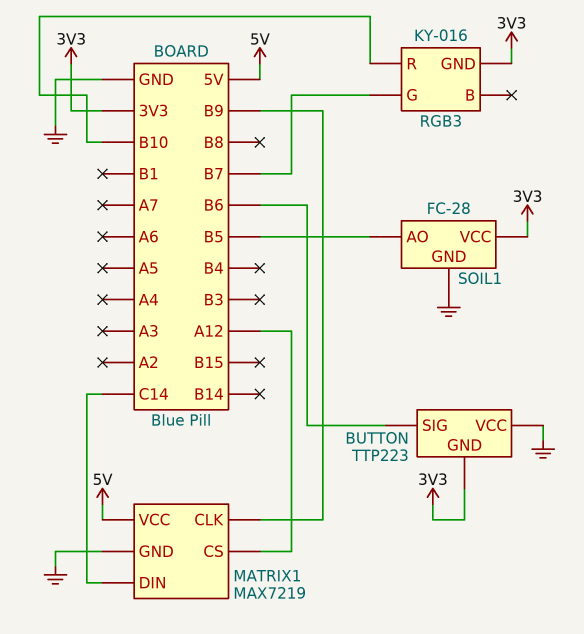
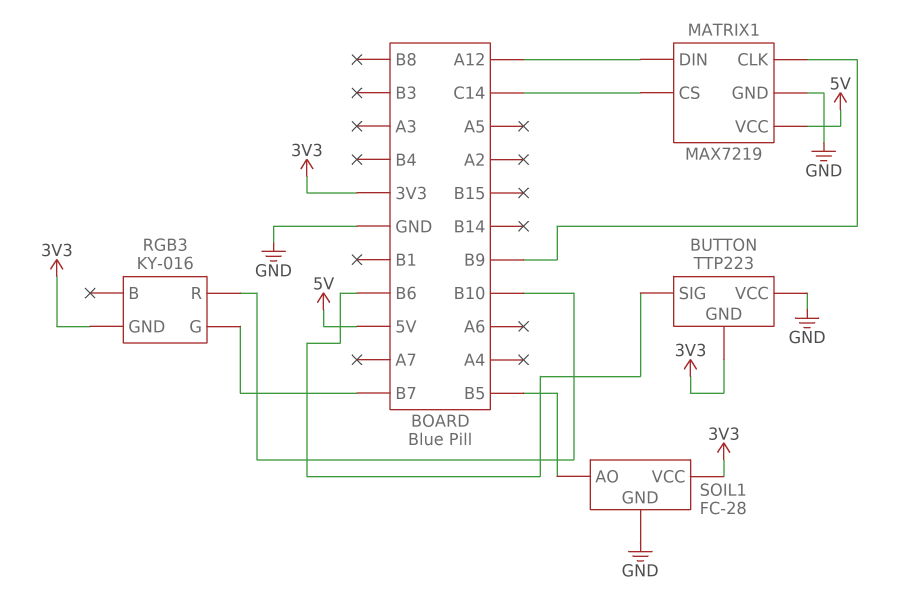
MATRIX1 pin CS: A12 -> C14
MATRIX1 pin DIN: C14 -> A12

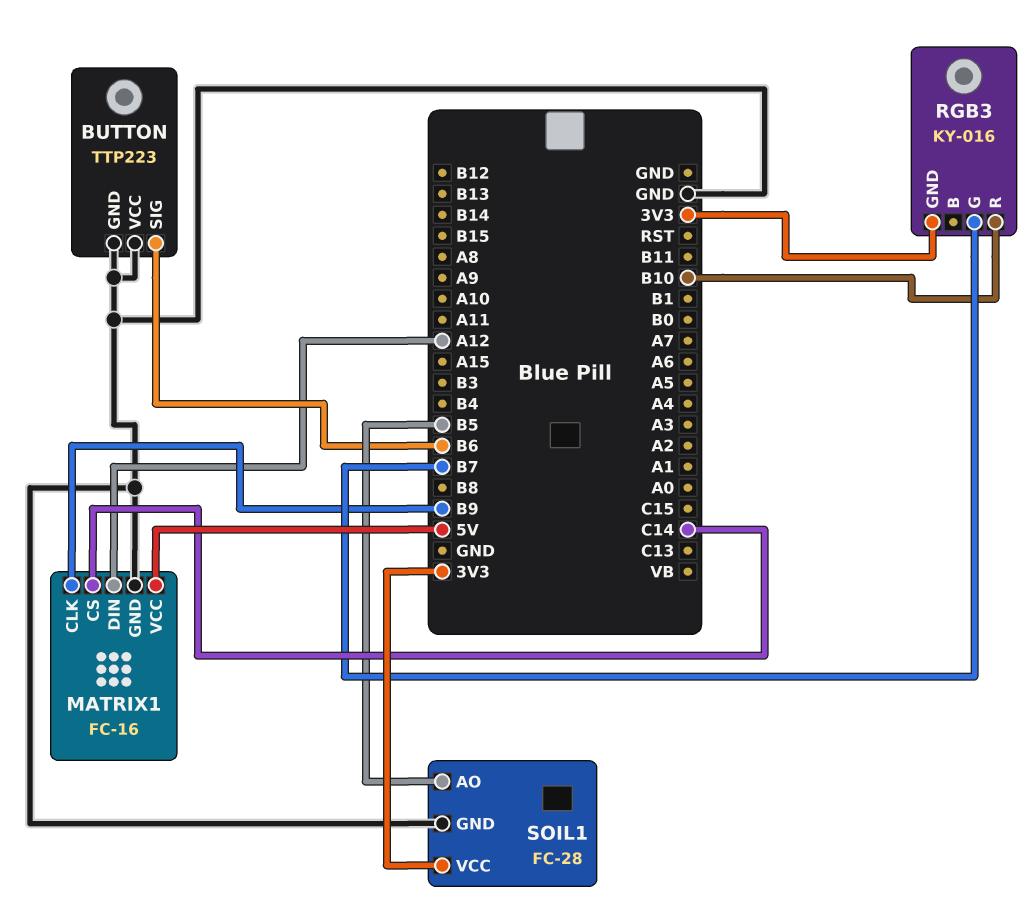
BUTTON pin GND: 3V3 -> GND
MATRIX1: MAX7219 -> FC-16

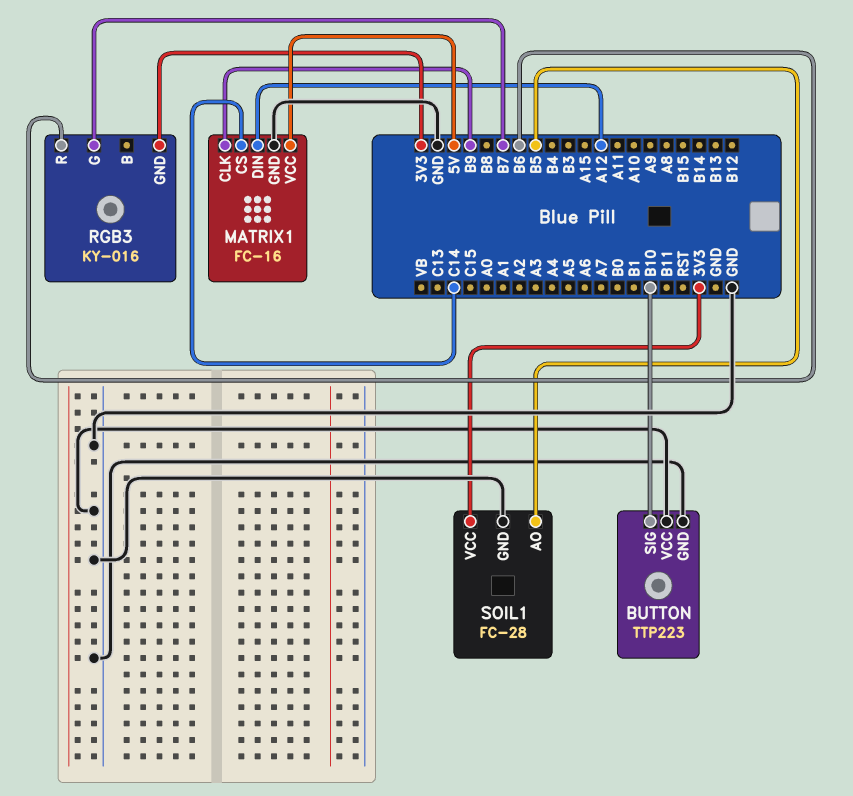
BUTTON pin SIG: B6 -> B10
RGB3 pin R: B10 -> B6

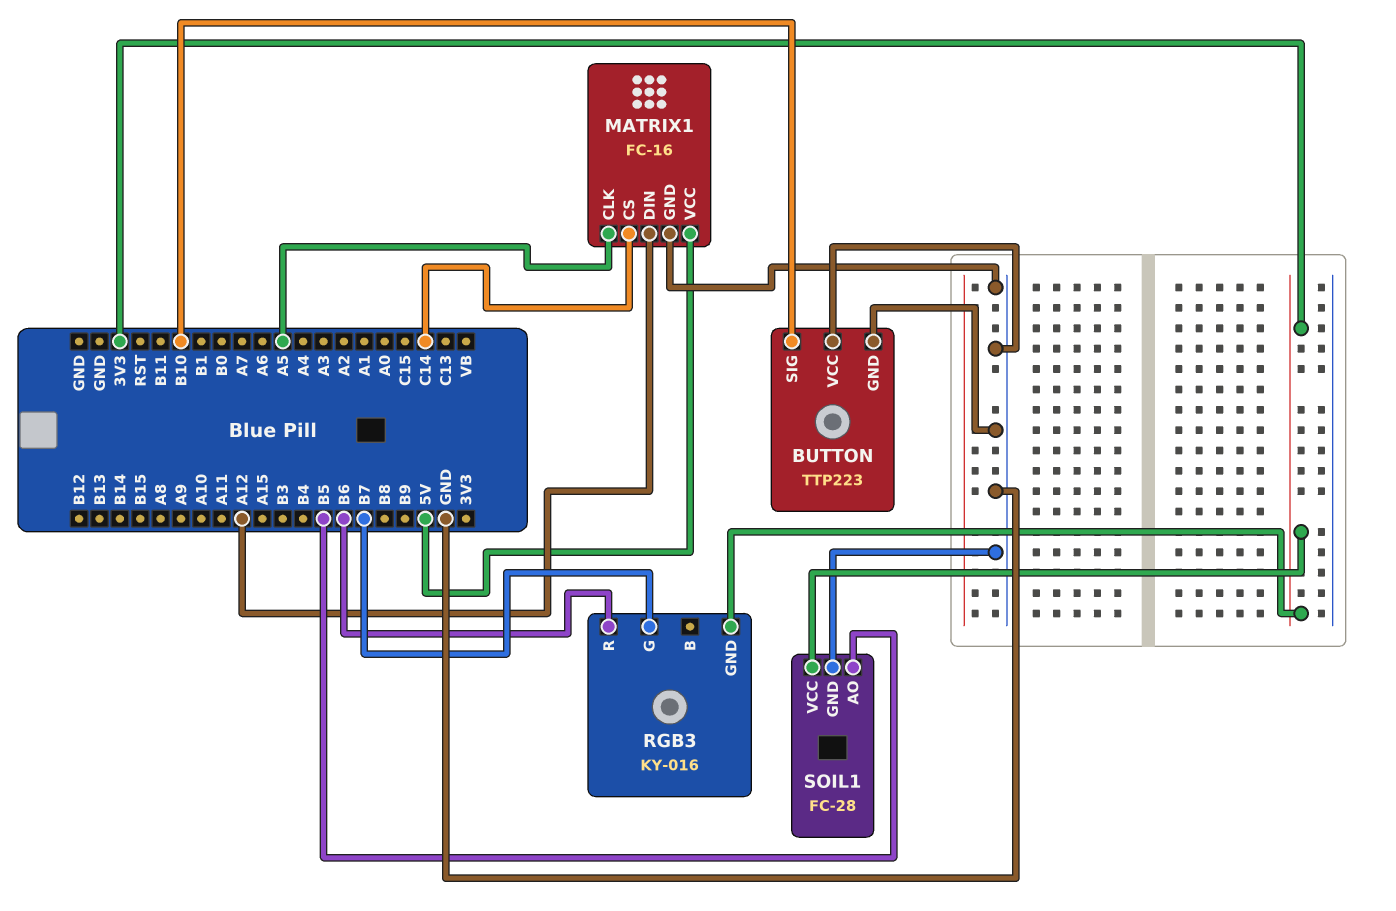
MATRIX1 pin CLK: B9 -> A5

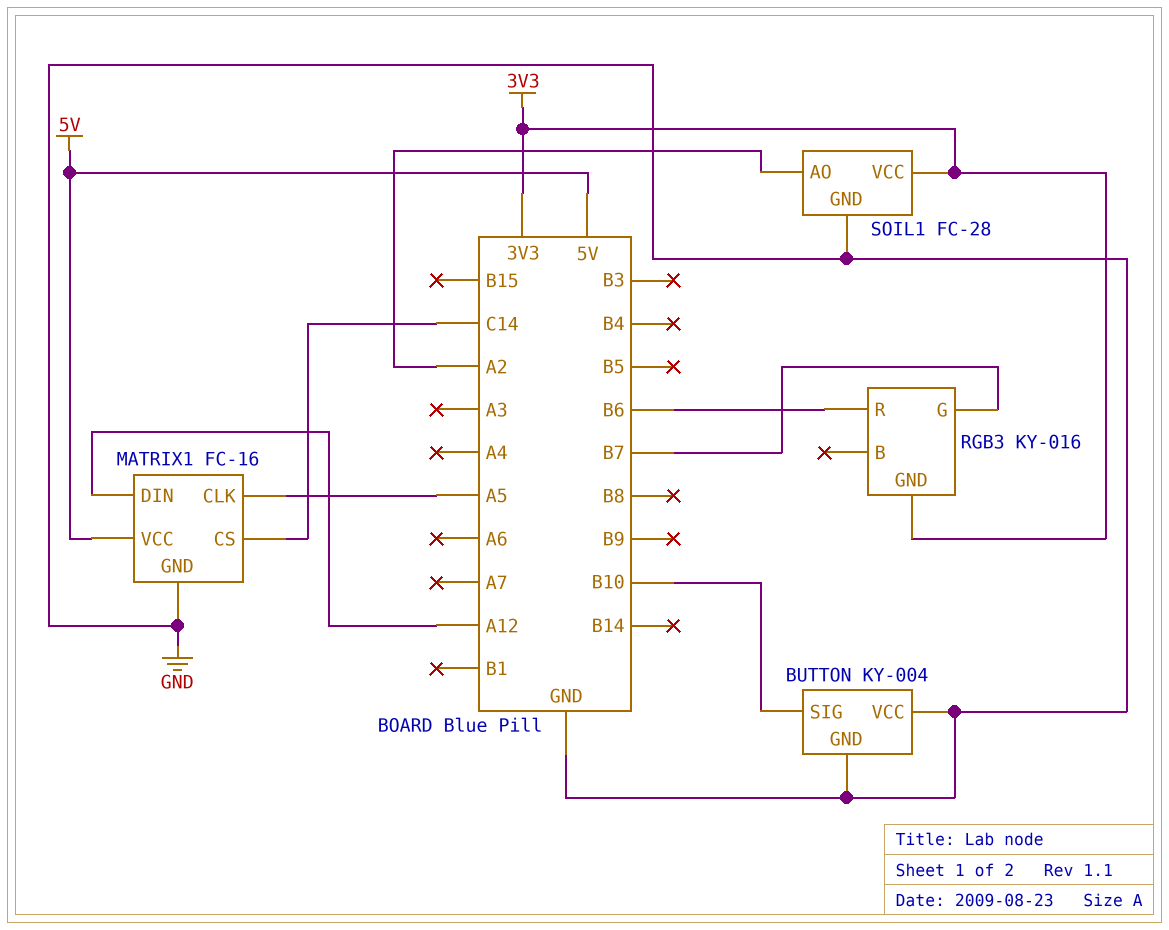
BUTTON: TTP223 -> KY-004
SOIL1 pin AO: B5 -> A2

